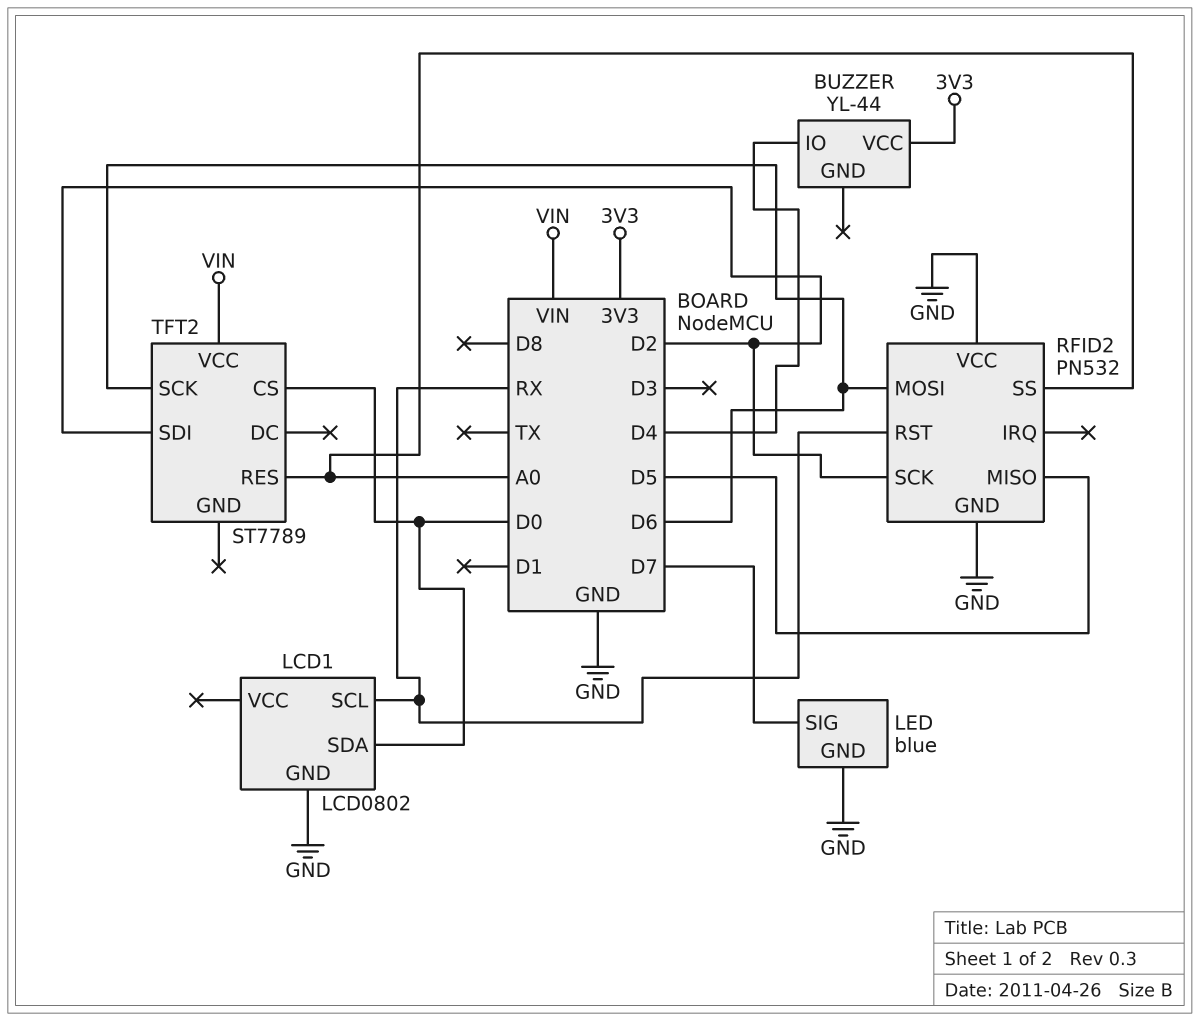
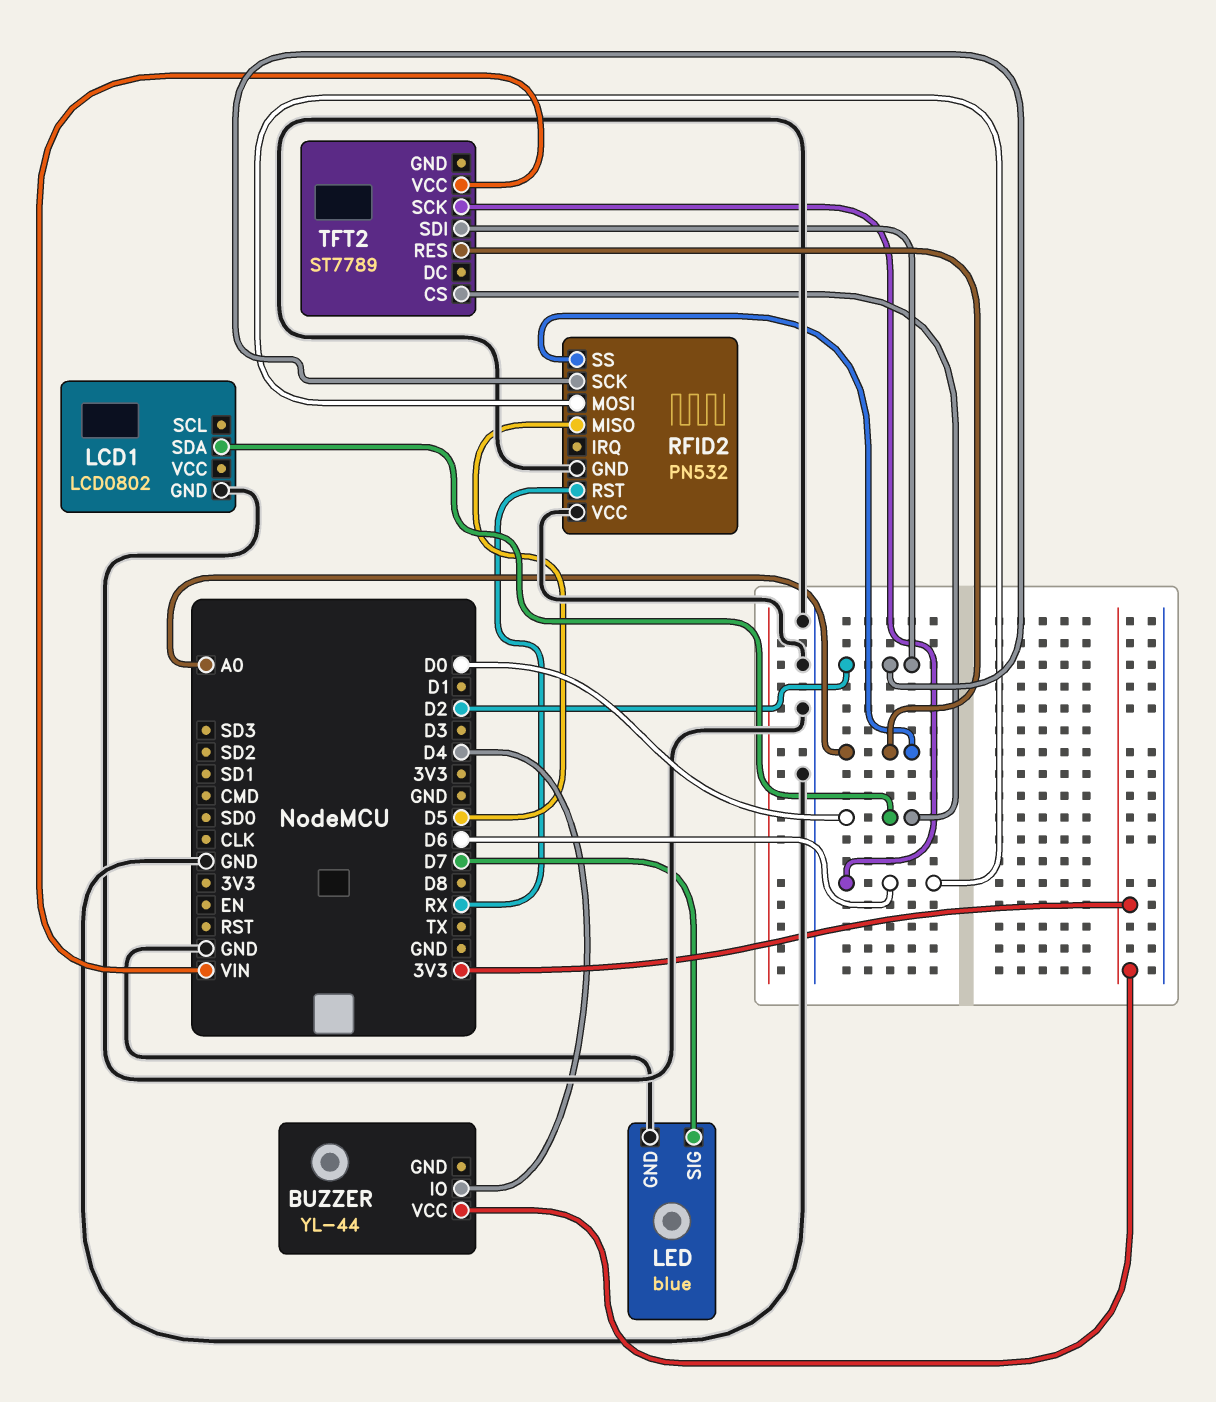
LCD1 pin SCL: RX -> none

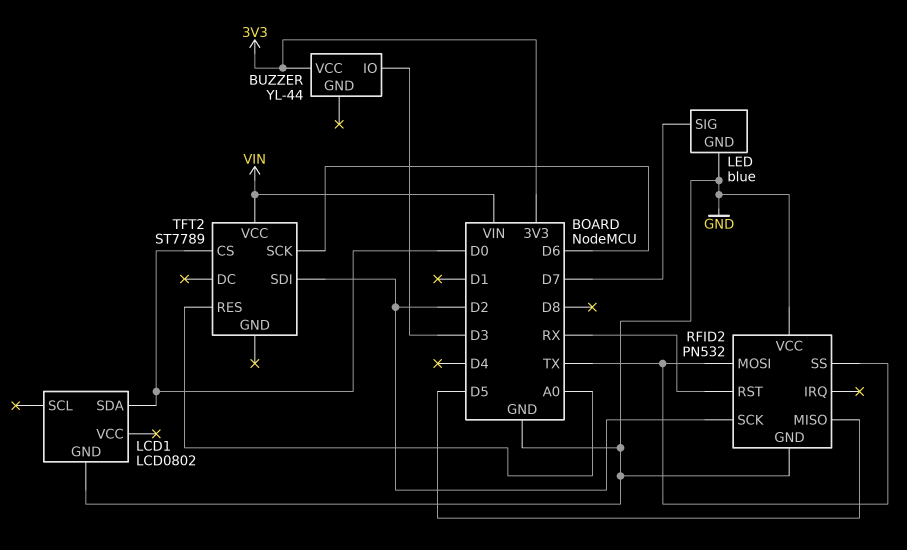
BUZZER pin IO: D4 -> D3
RFID2 pin MOSI: D6 -> TX
RFID2 pin SS: A0 -> TX

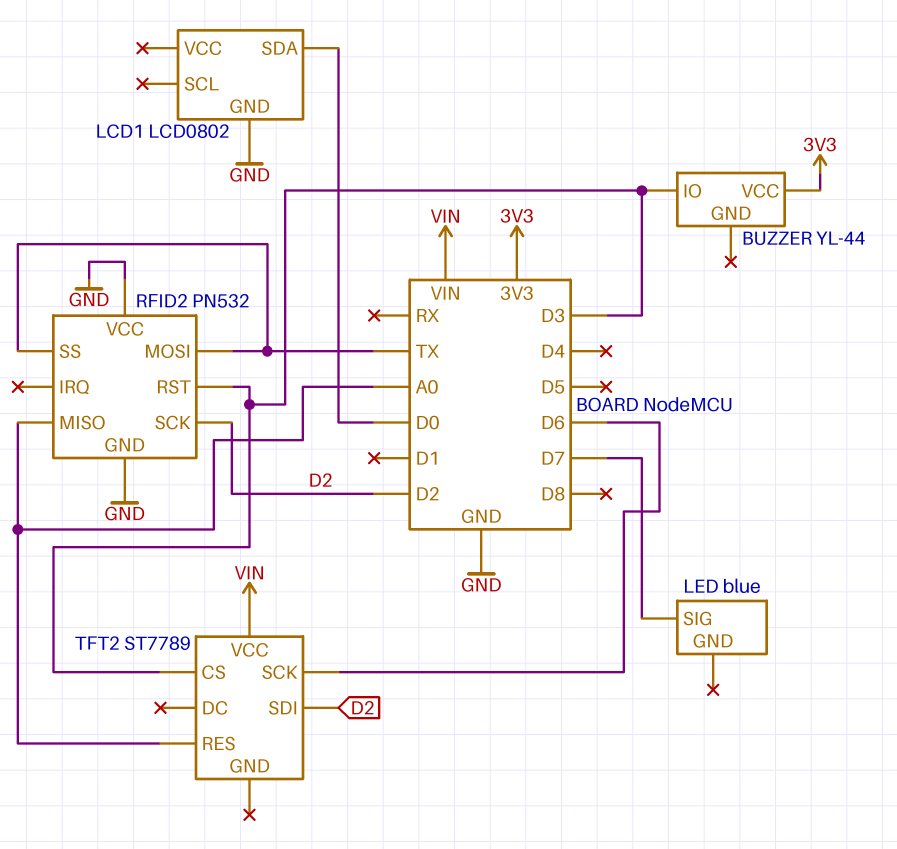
LED pin GND: GND -> none
RFID2 pin MISO: D5 -> A0
RFID2 pin RST: RX -> D3
TFT2 pin CS: D0 -> D3

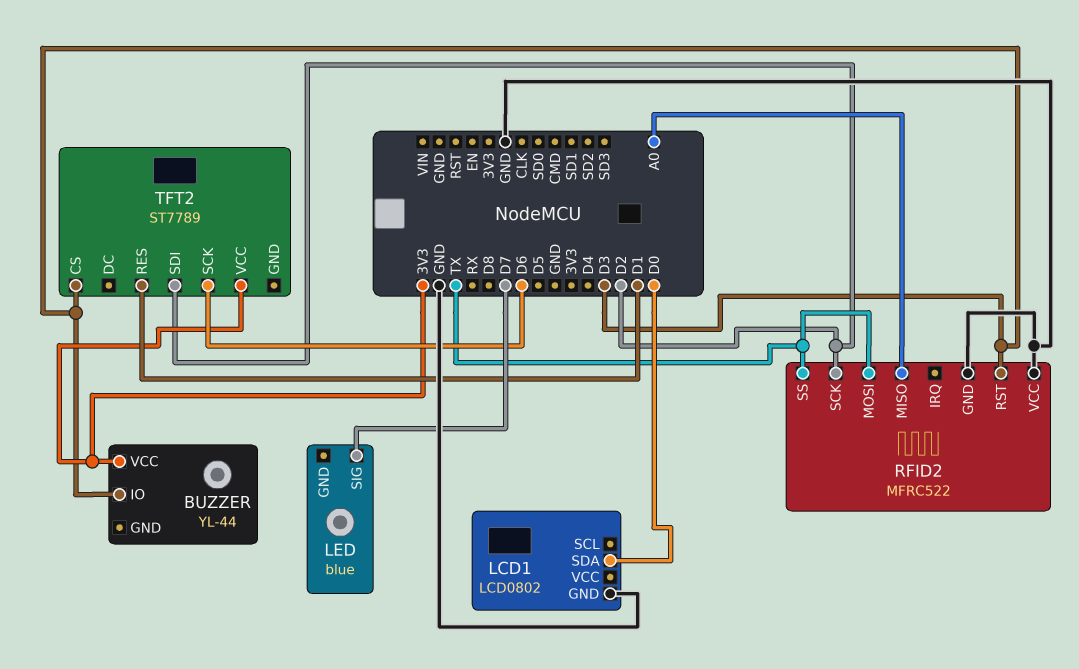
RFID2: PN532 -> MFRC522
TFT2 pin RES: A0 -> D1
TFT2 pin VCC: VIN -> 3V3

